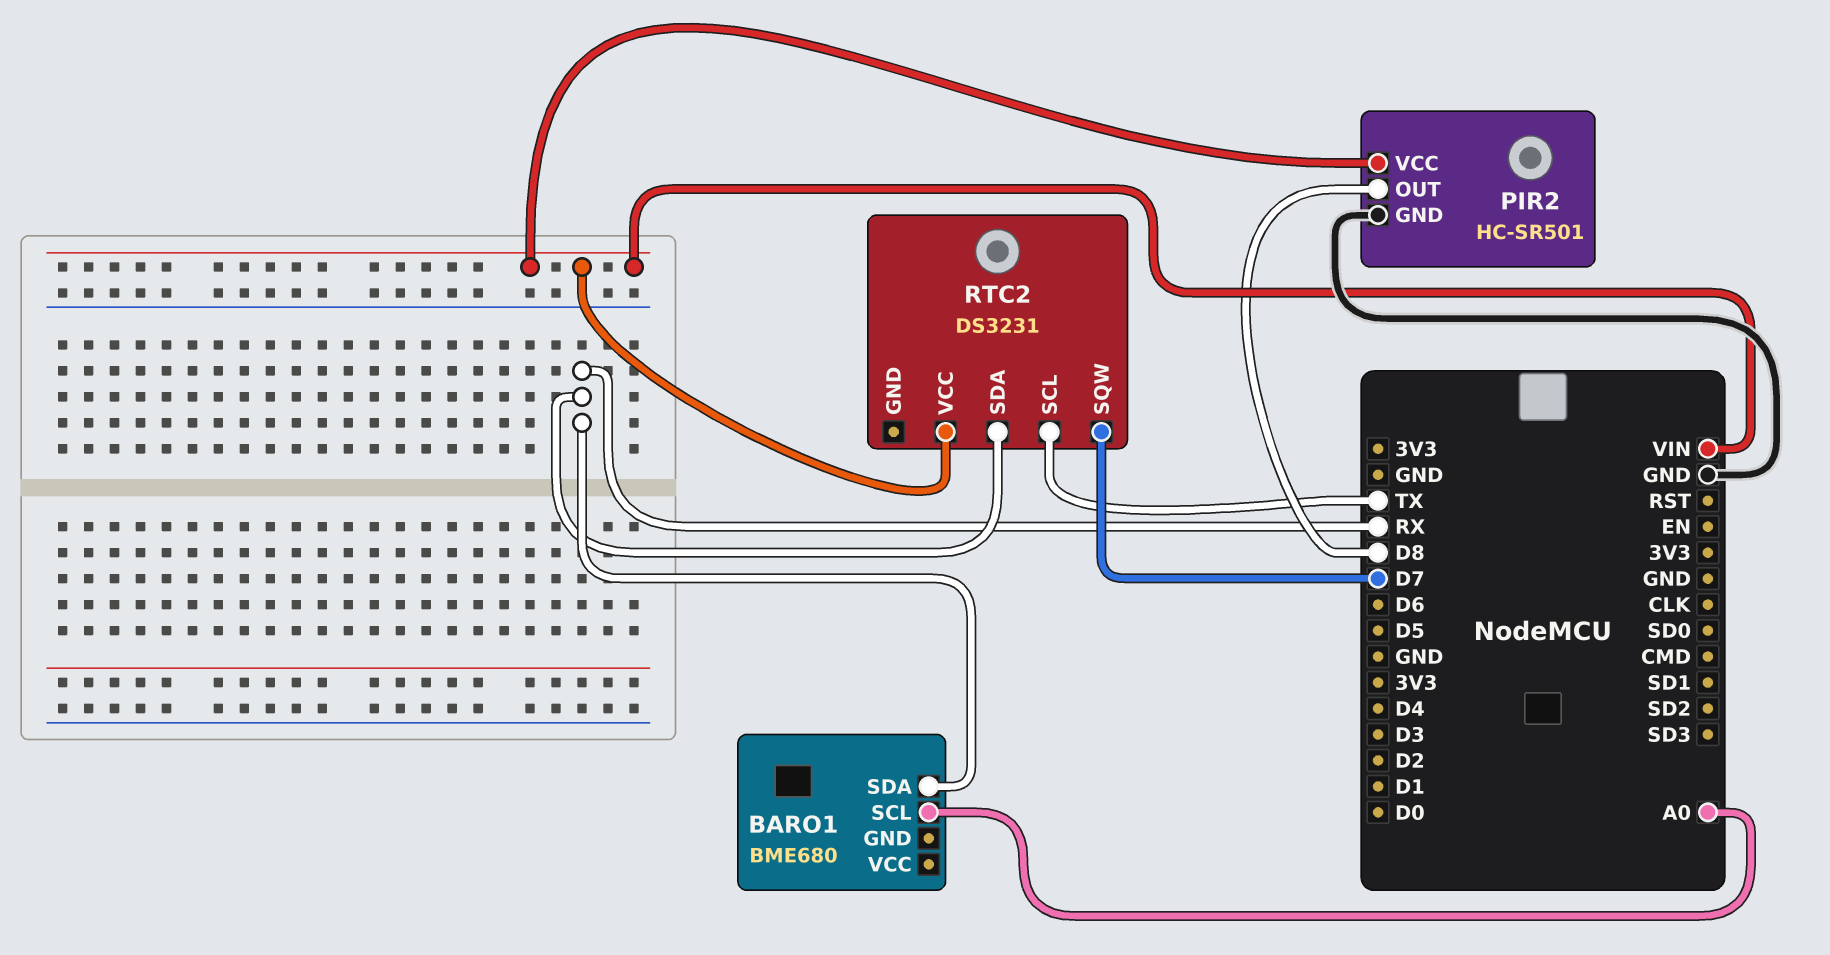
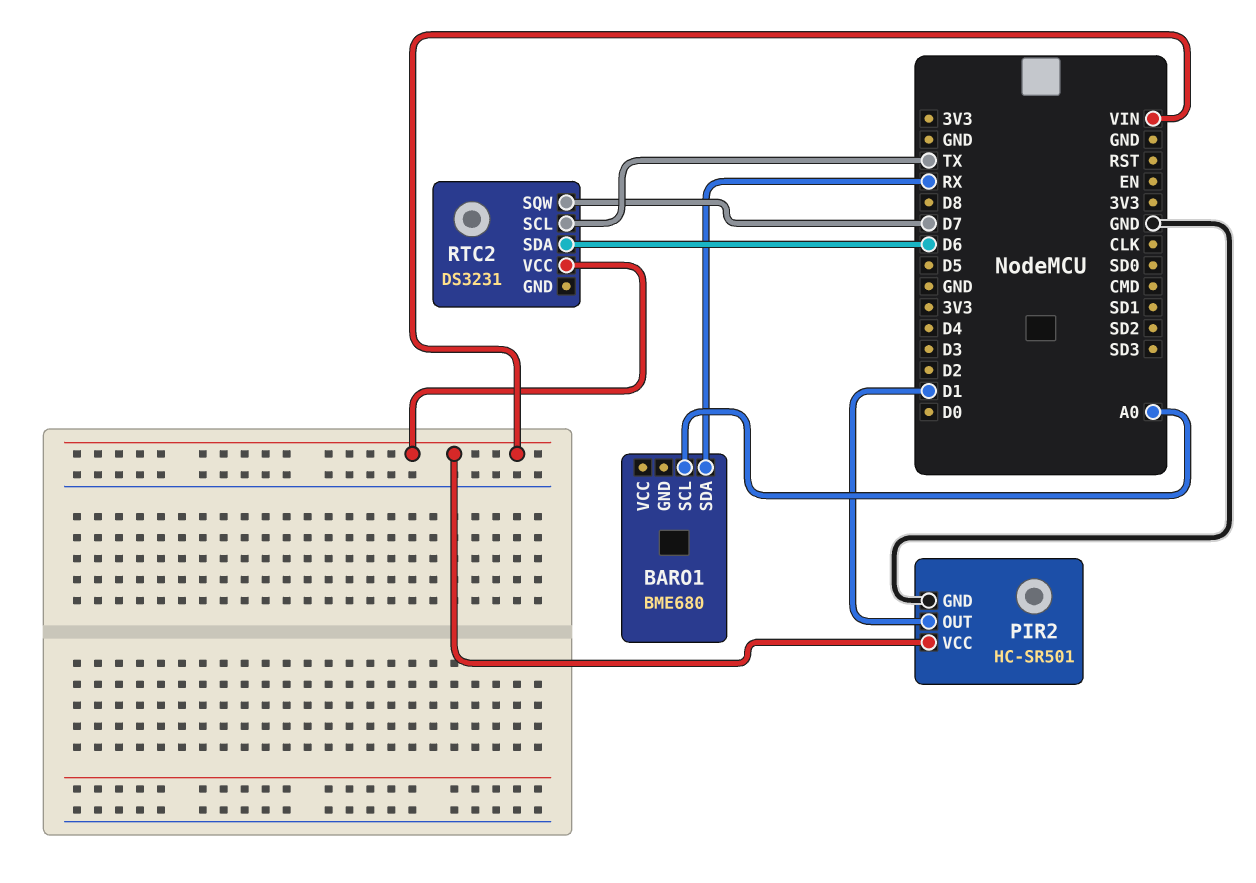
PIR2 pin OUT: D8 -> D1
RTC2 pin SDA: RX -> D6

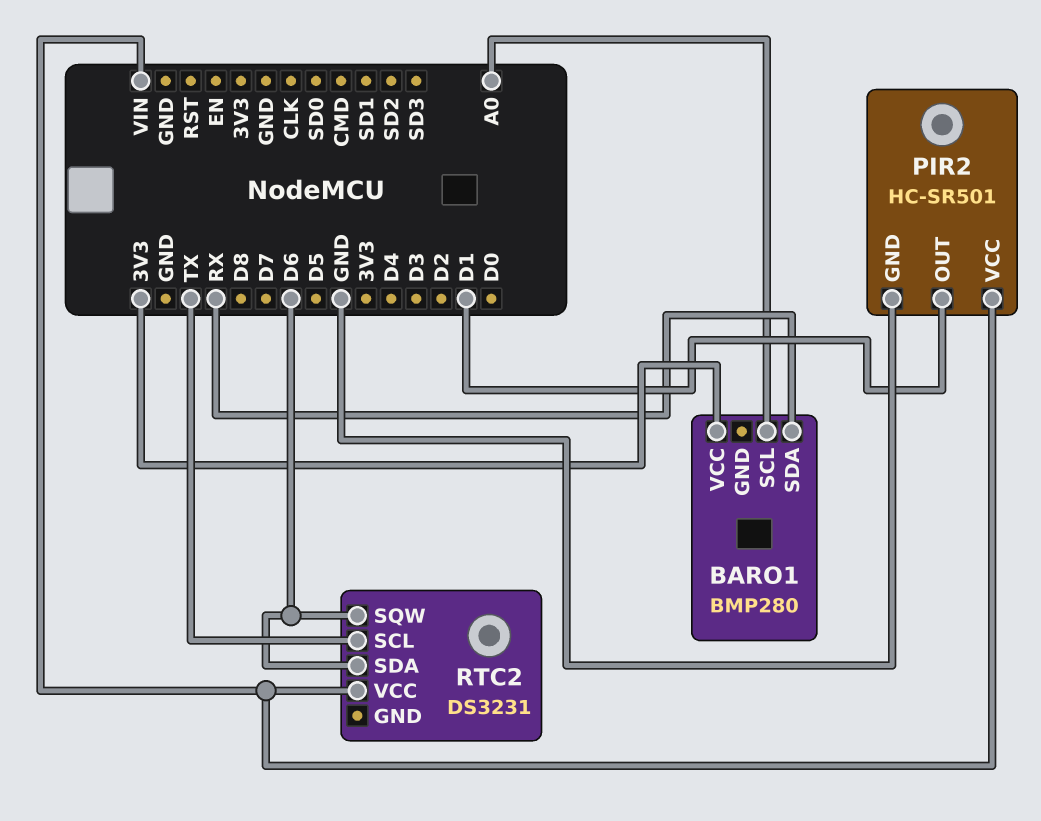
BARO1: BME680 -> BMP280
BARO1 pin VCC: none -> 3V3
RTC2 pin SQW: D7 -> D6

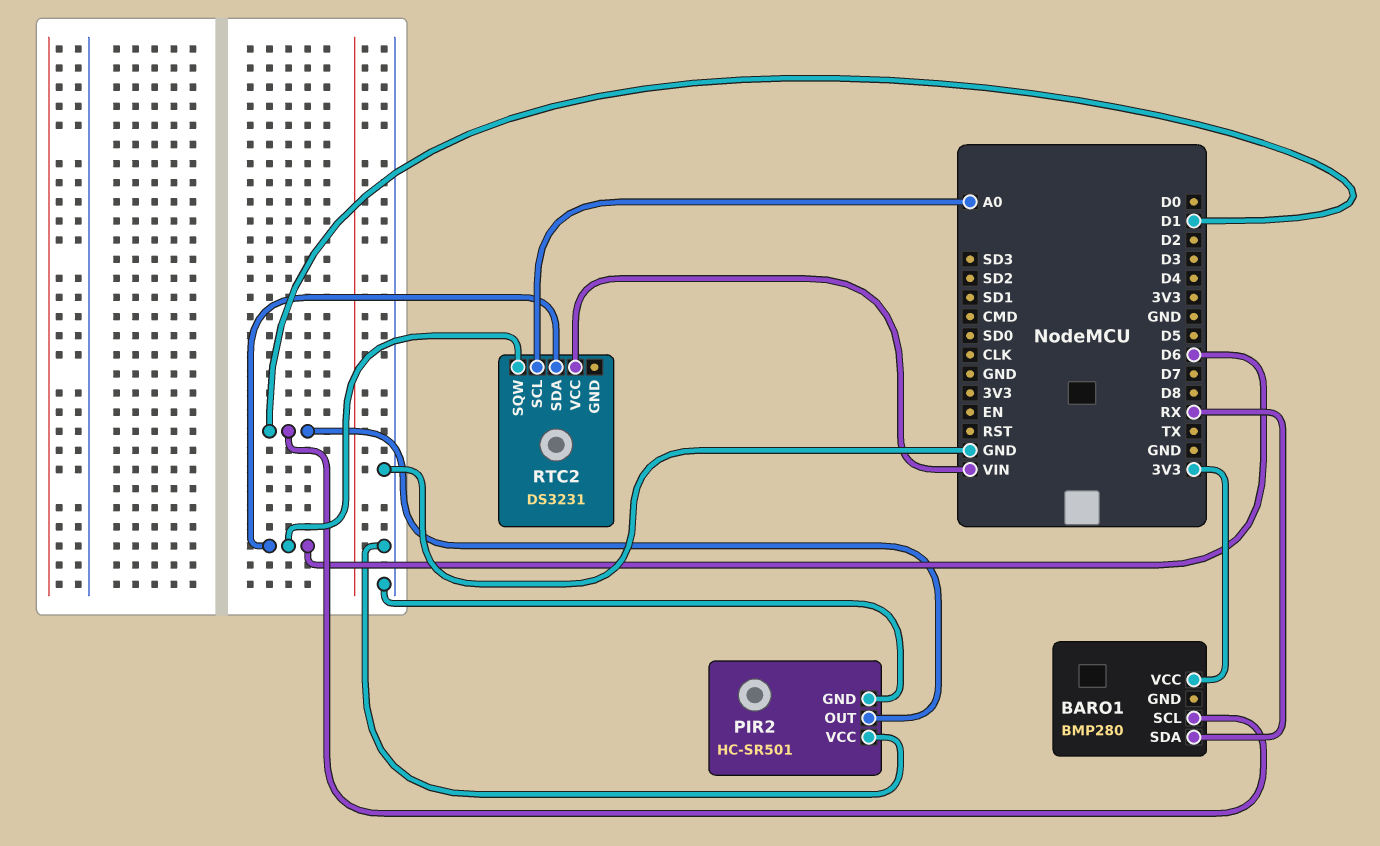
BARO1 pin SCL: A0 -> D1
PIR2 pin VCC: VIN -> GND
RTC2 pin SCL: TX -> A0

